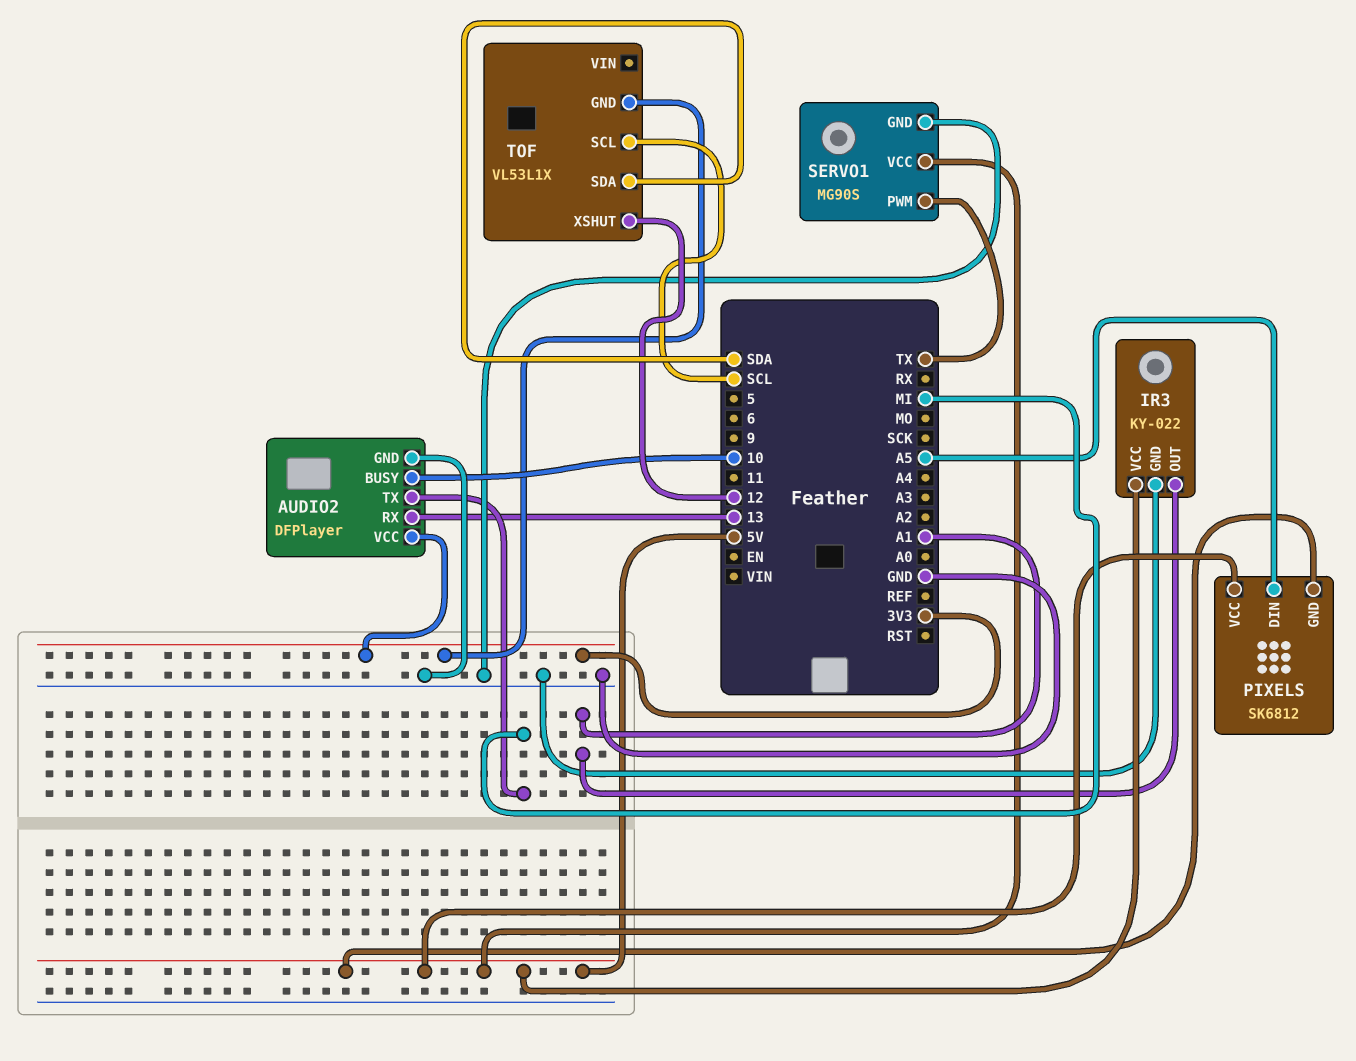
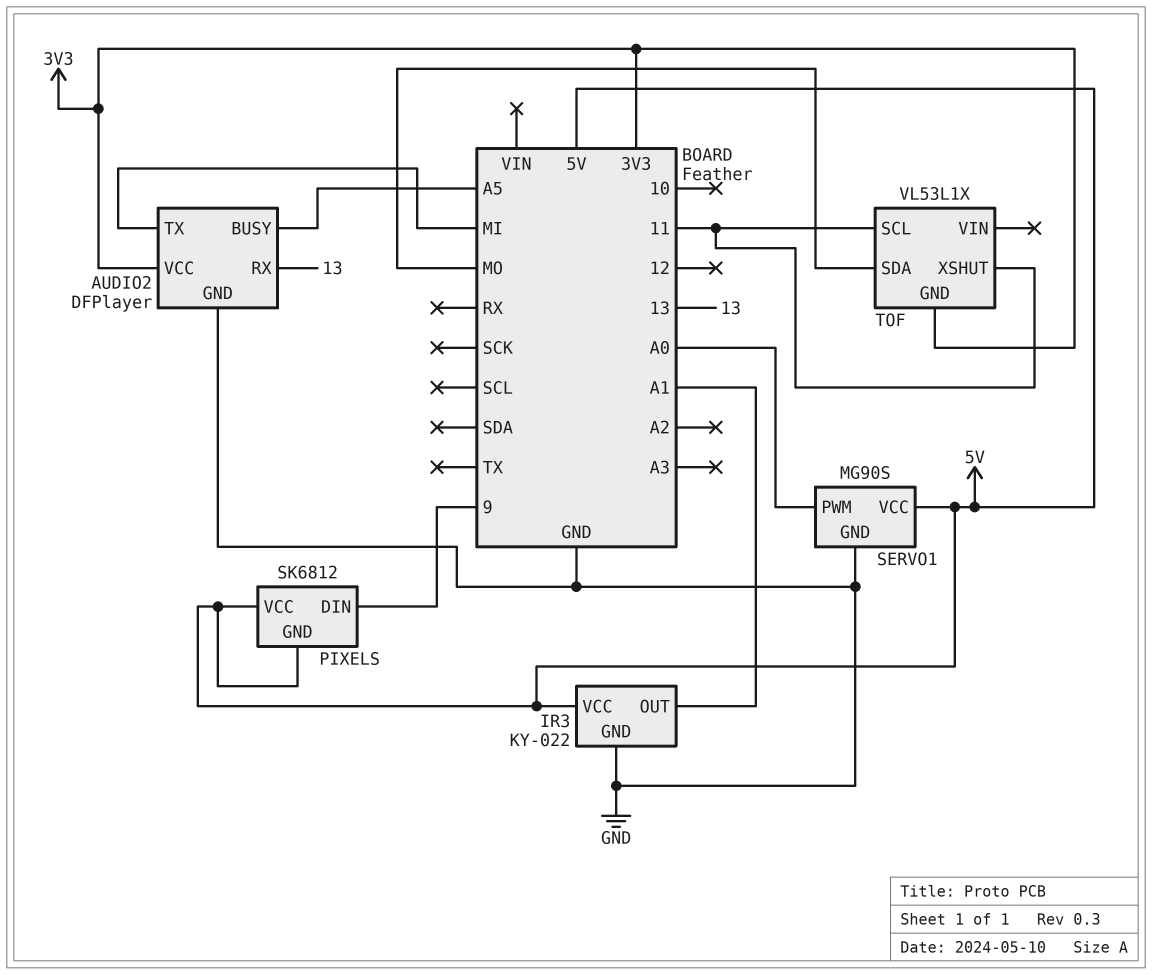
AUDIO2 pin BUSY: 10 -> A5
PIXELS pin DIN: A5 -> 9
SERVO1 pin PWM: TX -> A0
TOF pin SCL: SCL -> 11
TOF pin SDA: SDA -> MO
TOF pin XSHUT: 12 -> 11

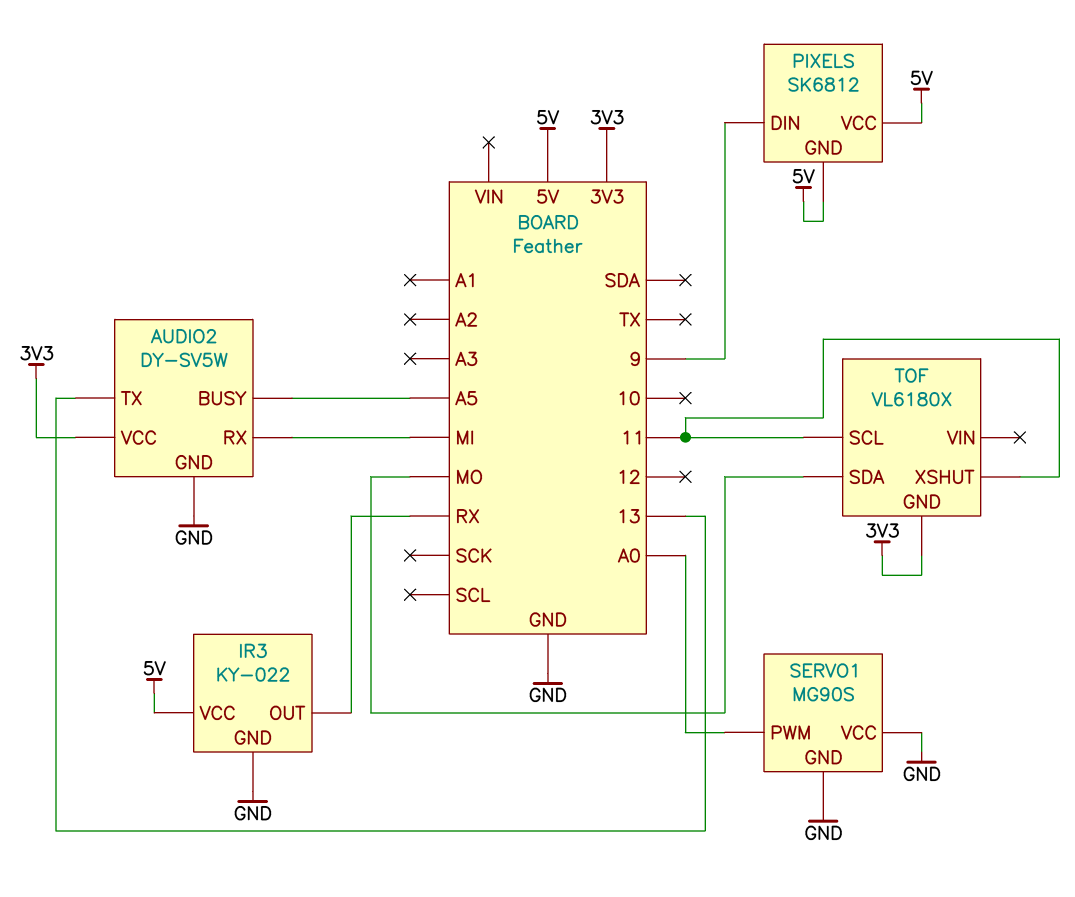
AUDIO2: DFPlayer -> DY-SV5W
AUDIO2 pin RX: 13 -> MI
AUDIO2 pin TX: MI -> 13
IR3 pin OUT: A1 -> RX
SERVO1 pin VCC: 5V -> GND
TOF: VL53L1X -> VL6180X

